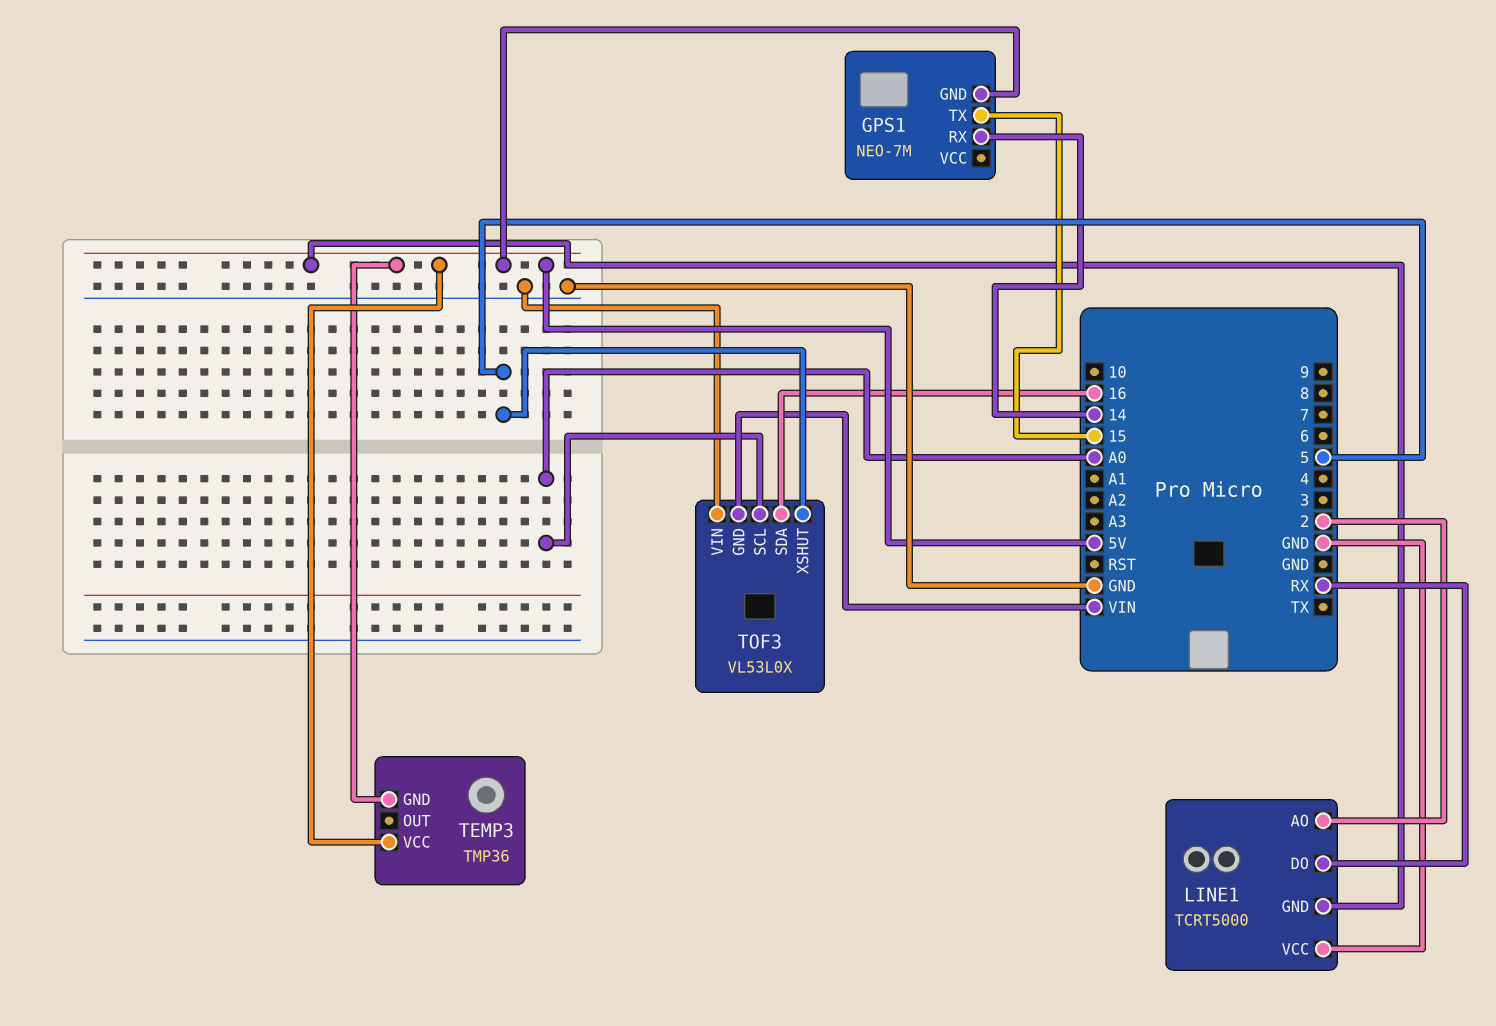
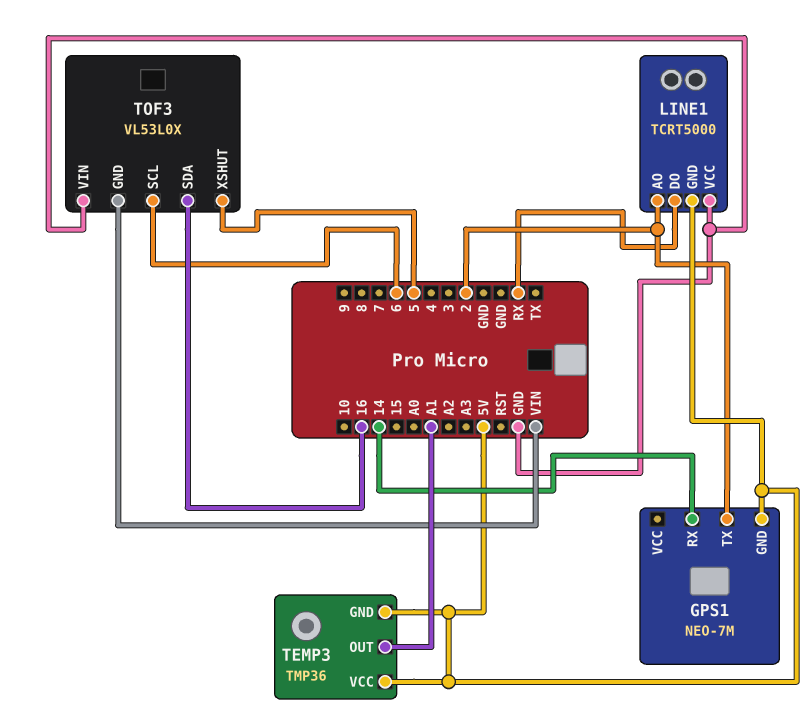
GPS1 pin TX: 15 -> 2
TEMP3 pin OUT: none -> A1
TOF3 pin SCL: A0 -> 6

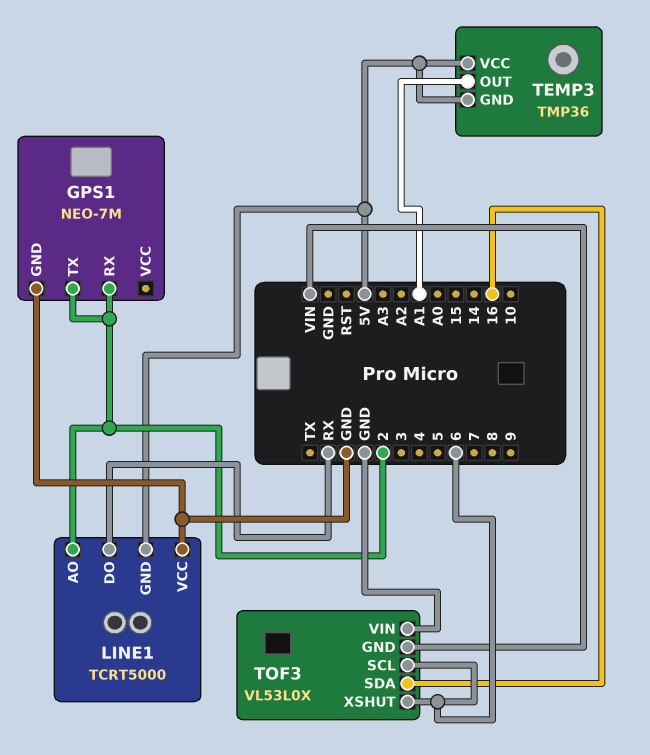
GPS1 pin GND: 5V -> GND
GPS1 pin RX: 14 -> 2
TOF3 pin XSHUT: 5 -> 6

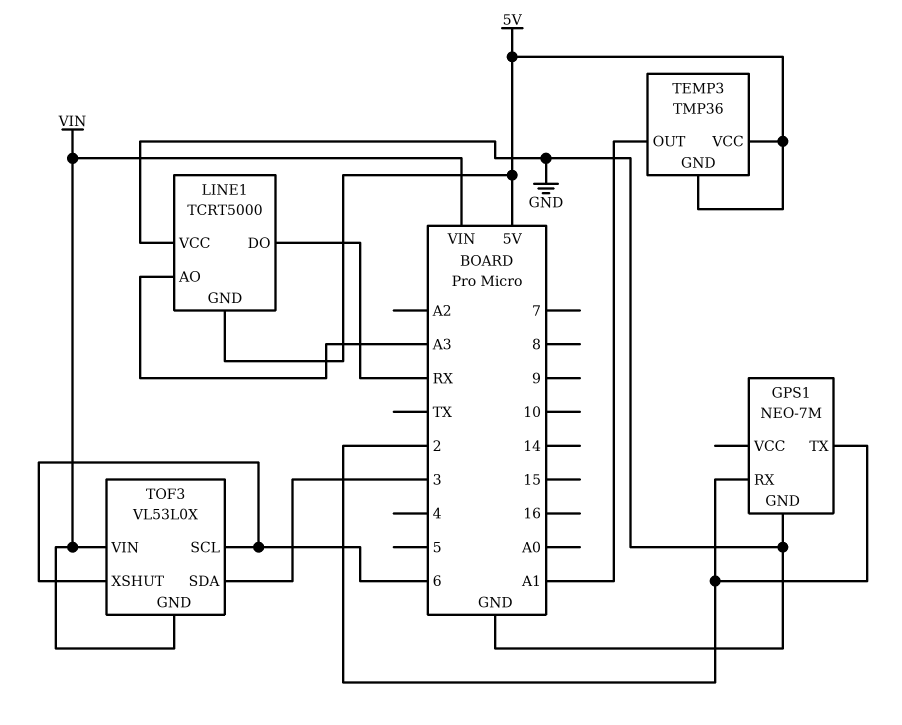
LINE1 pin AO: 2 -> A3
TOF3 pin SDA: 16 -> 3
TOF3 pin VIN: GND -> VIN

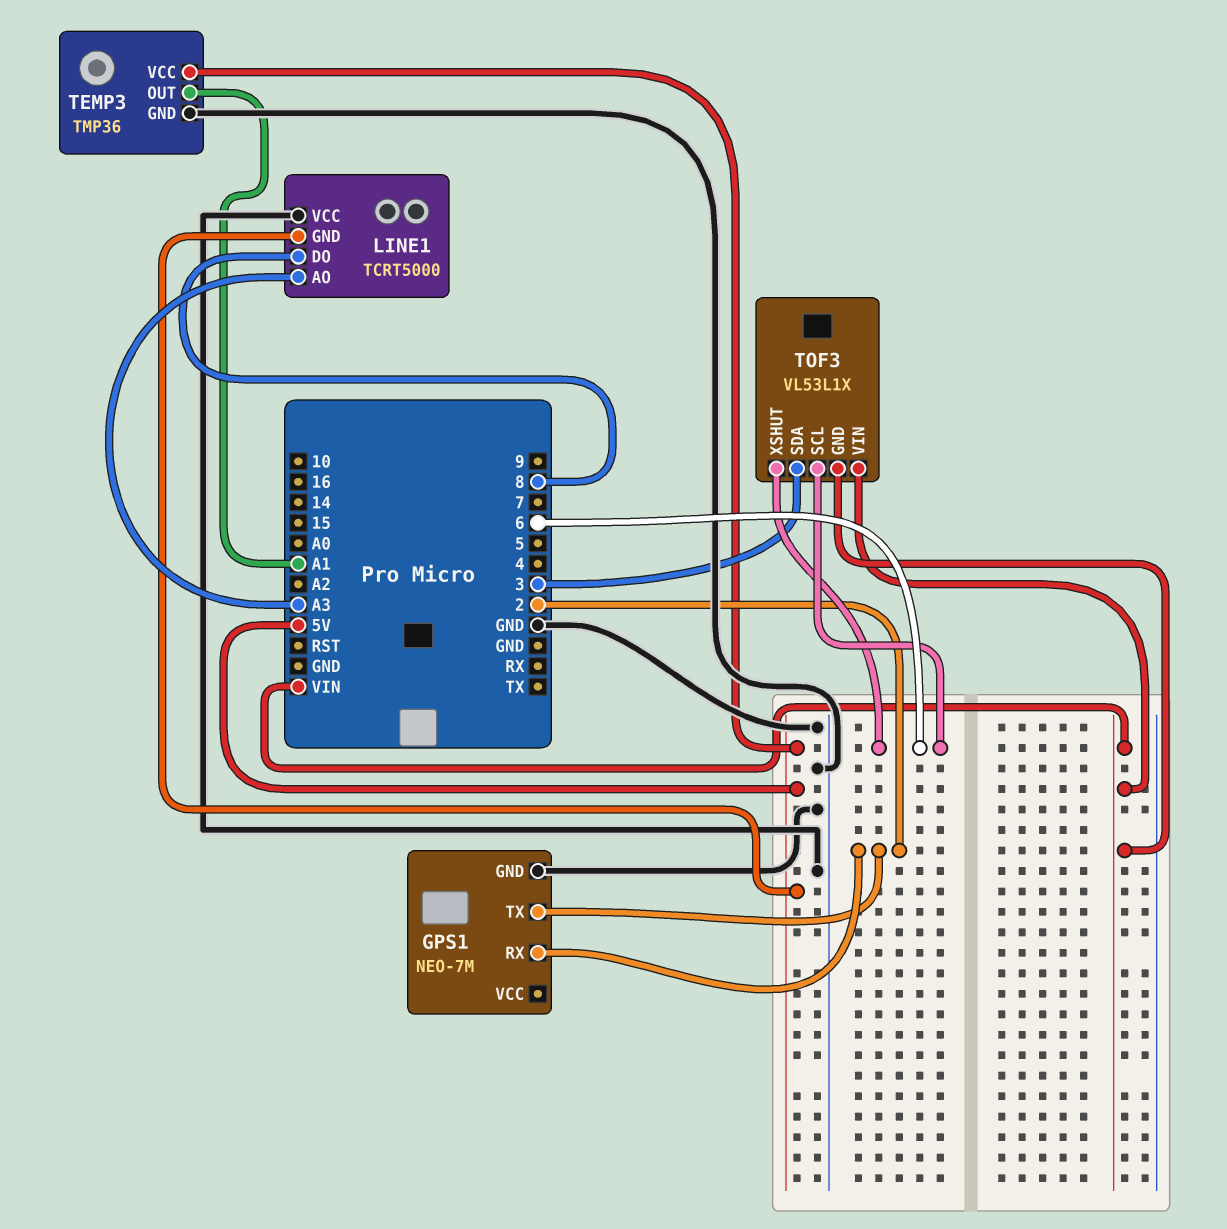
LINE1 pin DO: RX -> 8
TEMP3 pin GND: 5V -> GND
TOF3: VL53L0X -> VL53L1X

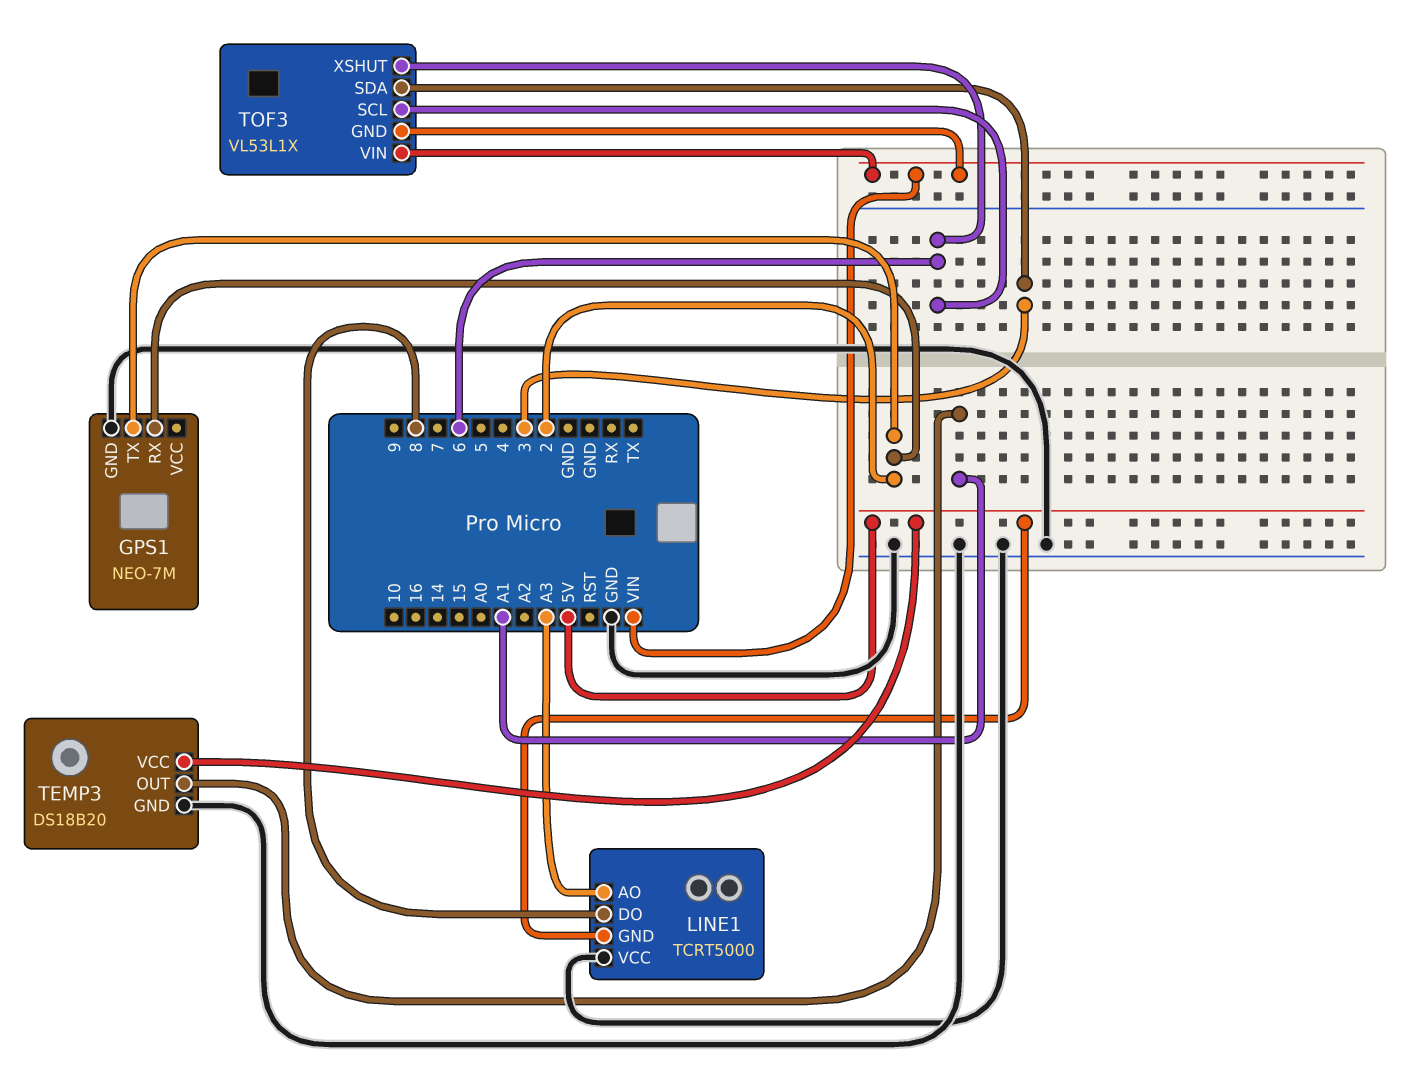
TEMP3: TMP36 -> DS18B20

